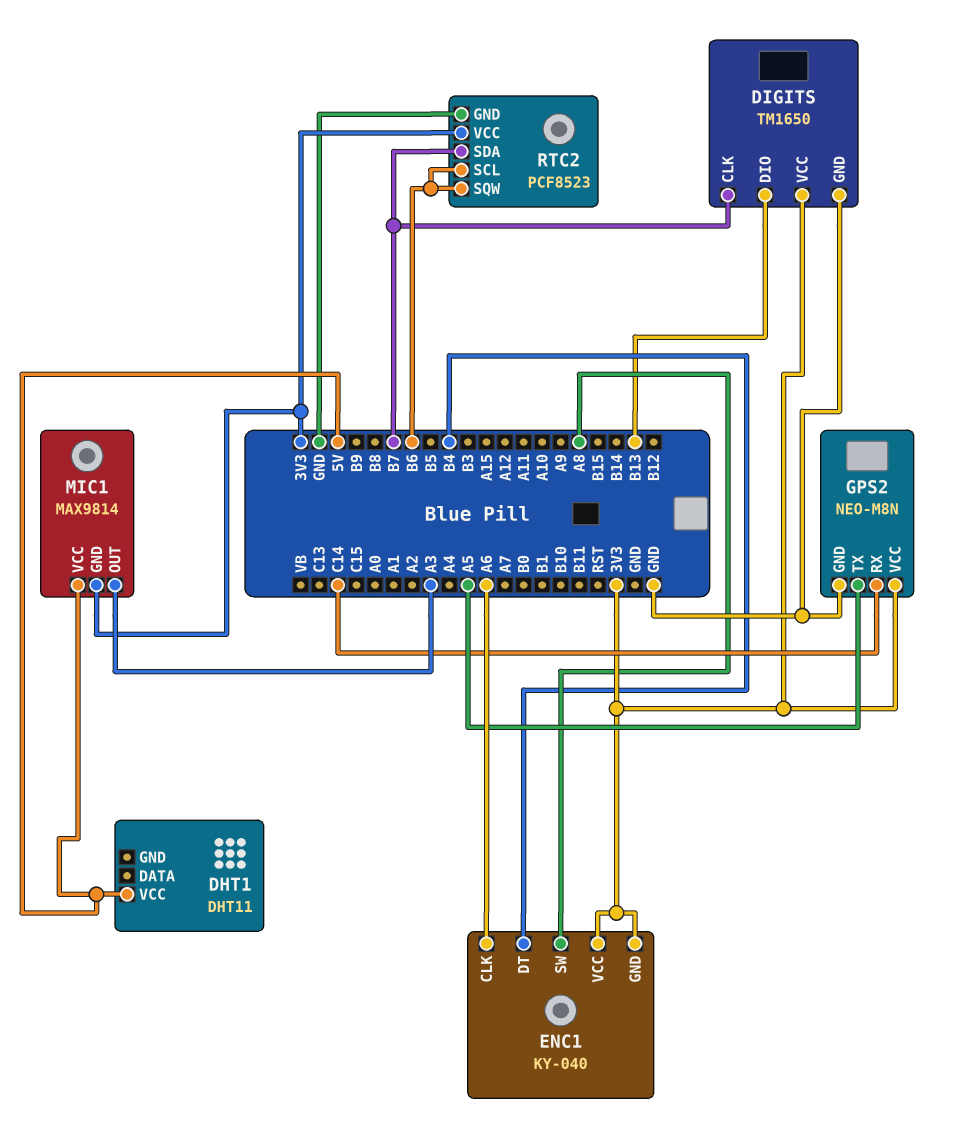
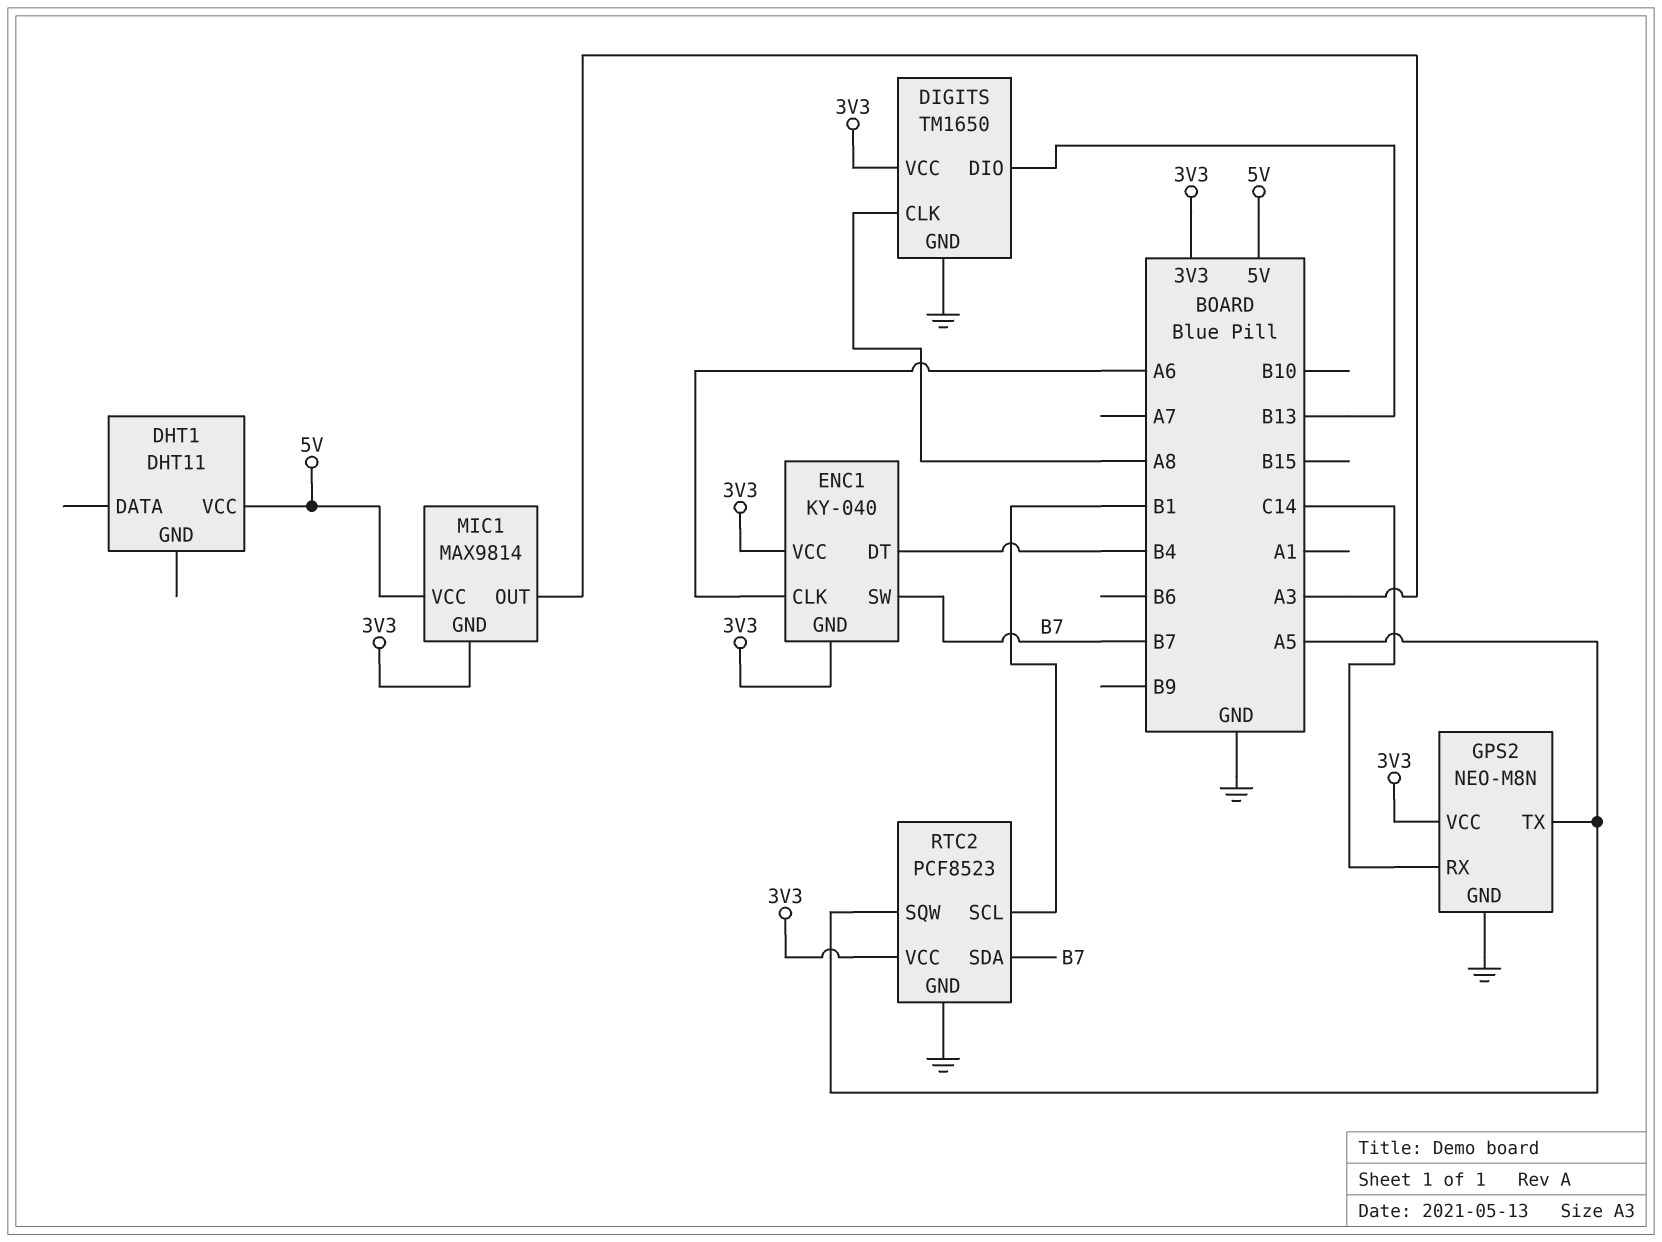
DIGITS pin CLK: B7 -> A8
ENC1 pin SW: A8 -> B7
RTC2 pin SCL: B6 -> B1
RTC2 pin SQW: B6 -> A5

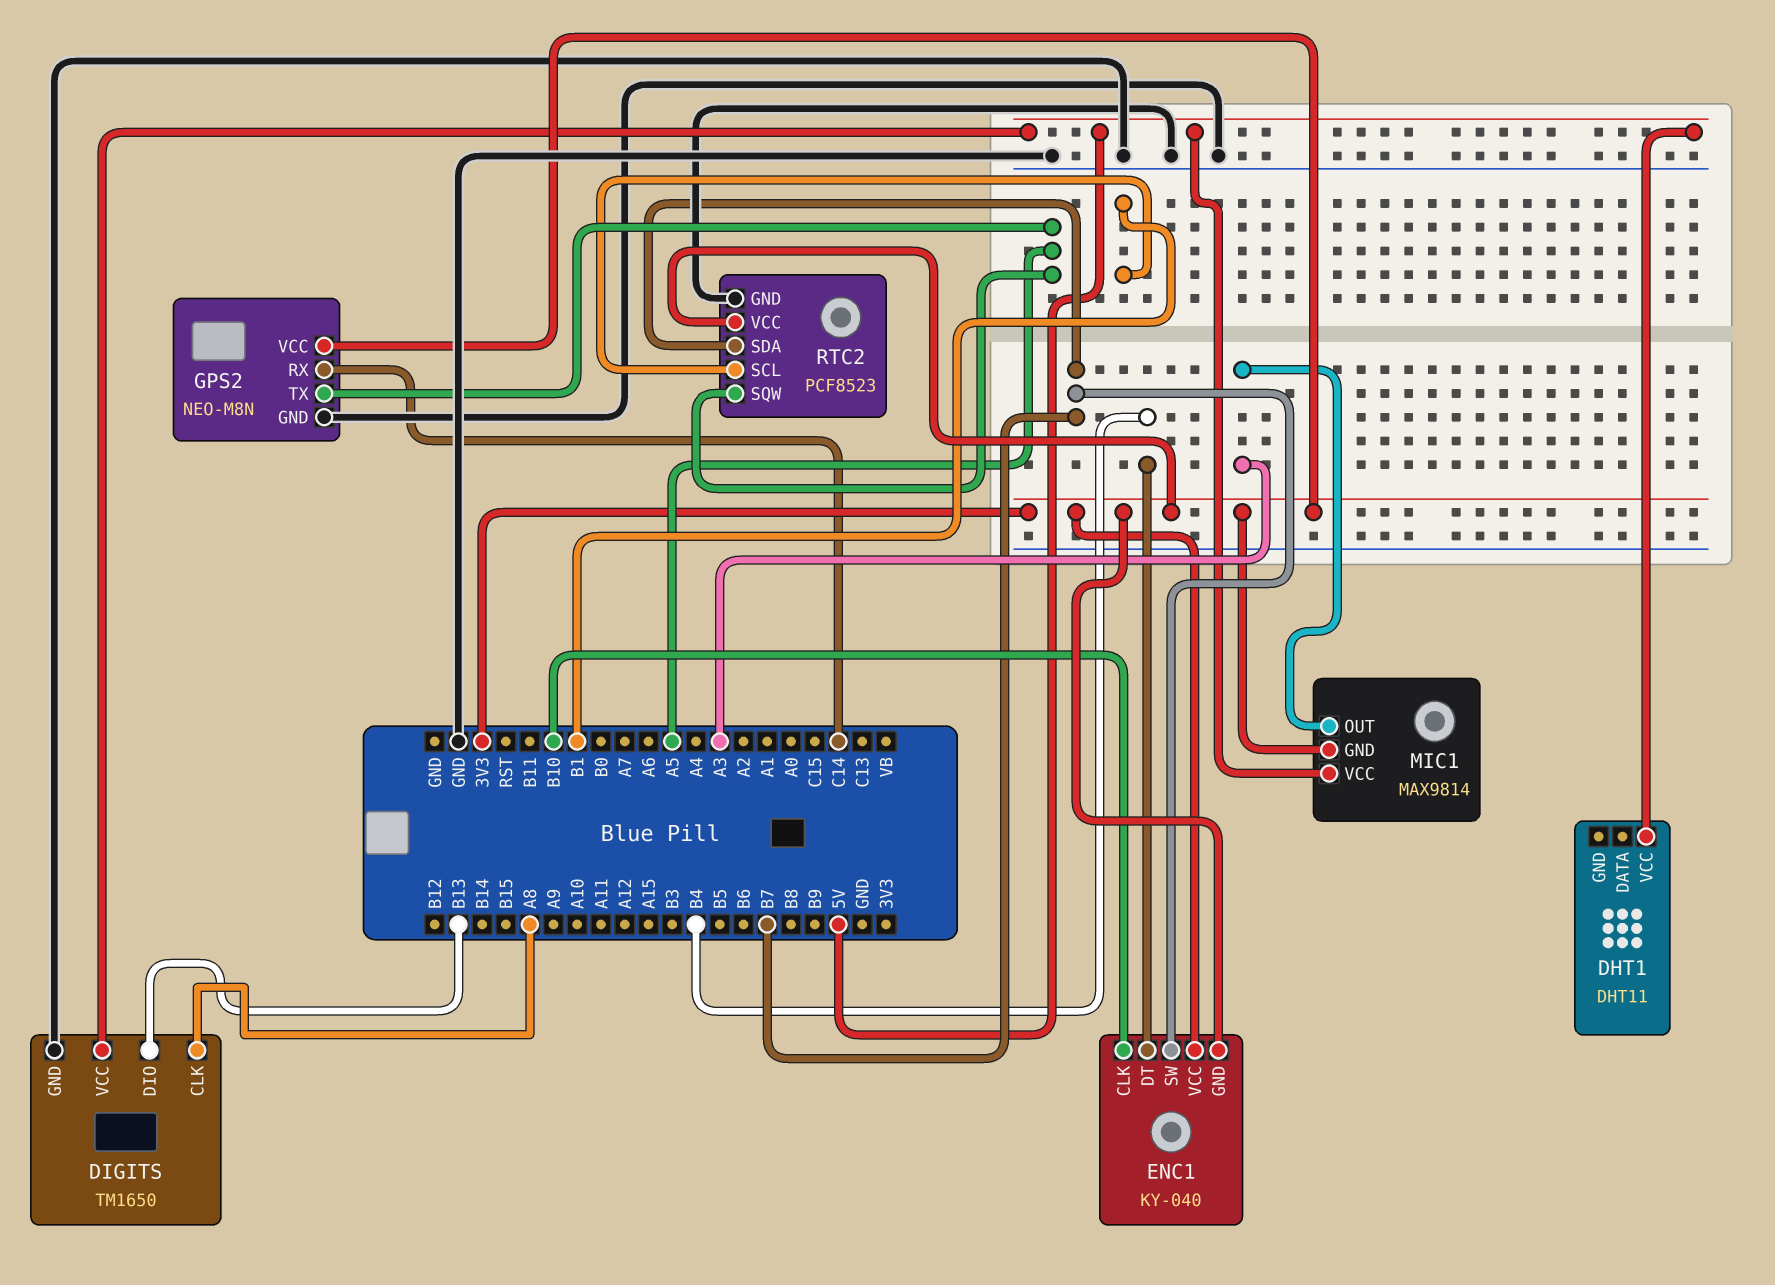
DIGITS pin VCC: 3V3 -> 5V
ENC1 pin CLK: A6 -> B10

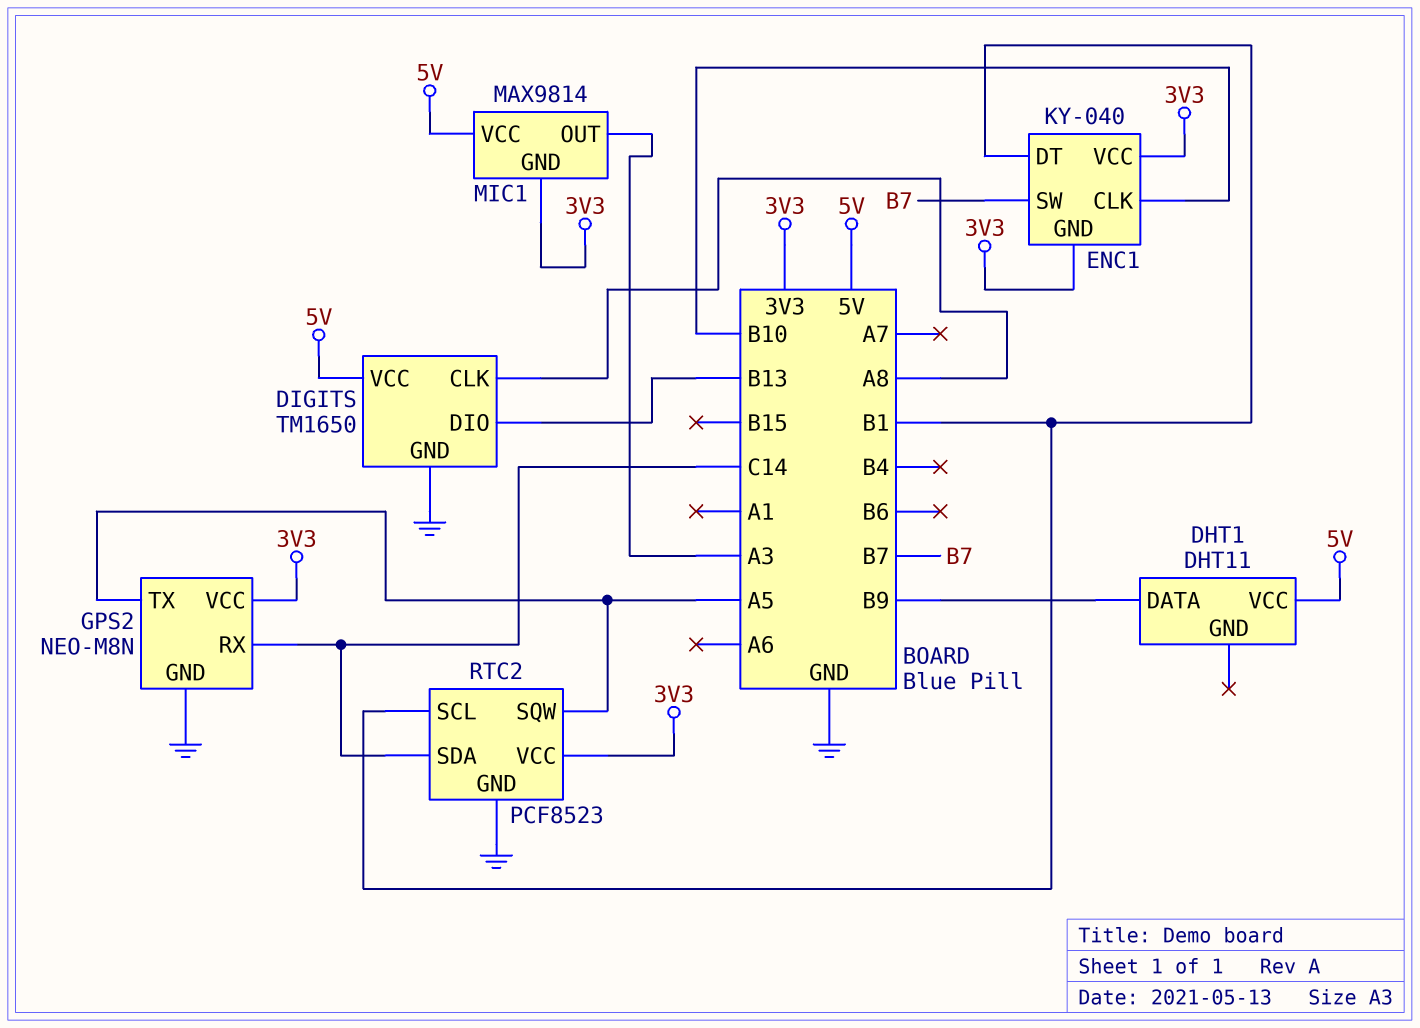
DHT1 pin DATA: none -> B9
ENC1 pin DT: B4 -> B1
RTC2 pin SDA: B7 -> C14

